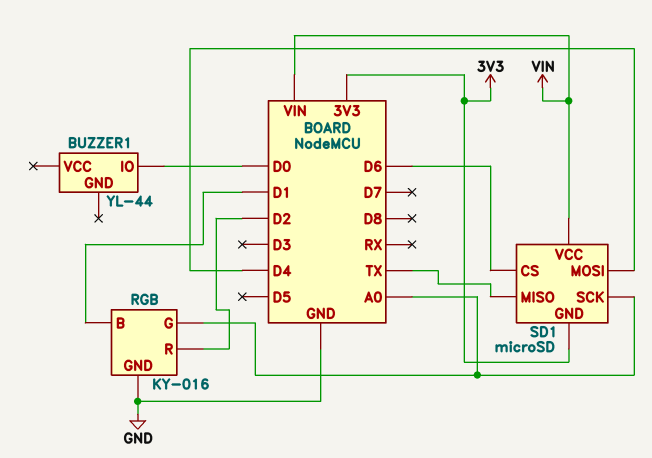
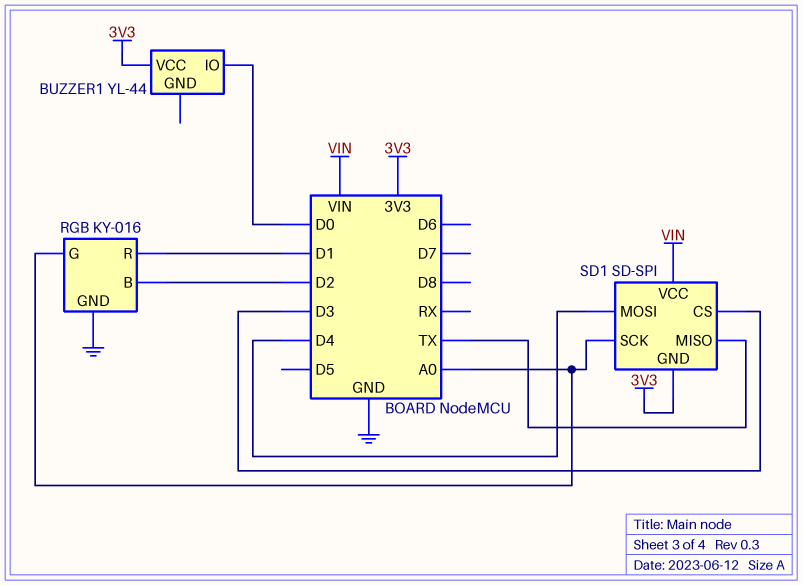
BUZZER1 pin VCC: none -> 3V3
RGB pin B: D1 -> D2
RGB pin R: D2 -> D1
SD1: microSD -> SD-SPI
SD1 pin CS: D6 -> D3

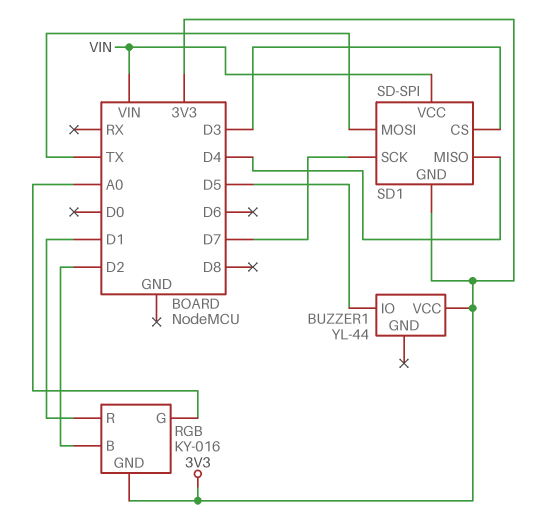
BUZZER1 pin IO: D0 -> D5
RGB pin GND: GND -> 3V3
SD1 pin MISO: TX -> D4
SD1 pin MOSI: D4 -> TX
SD1 pin SCK: A0 -> D7

